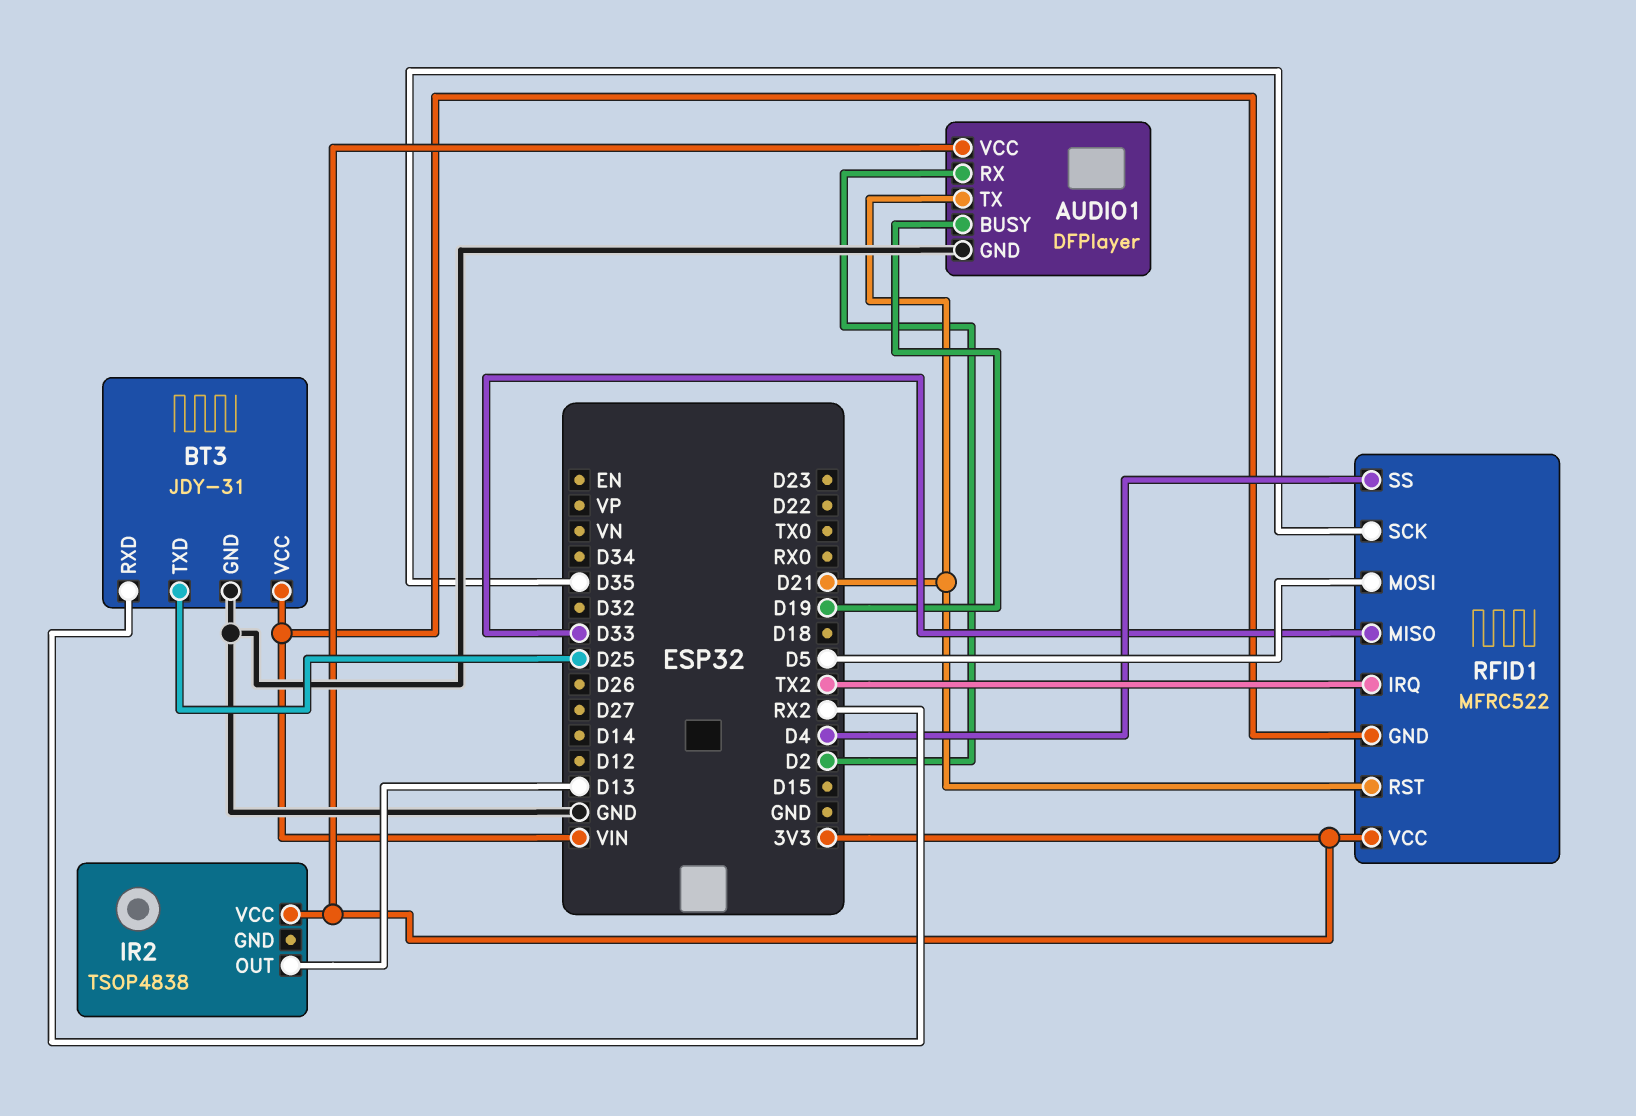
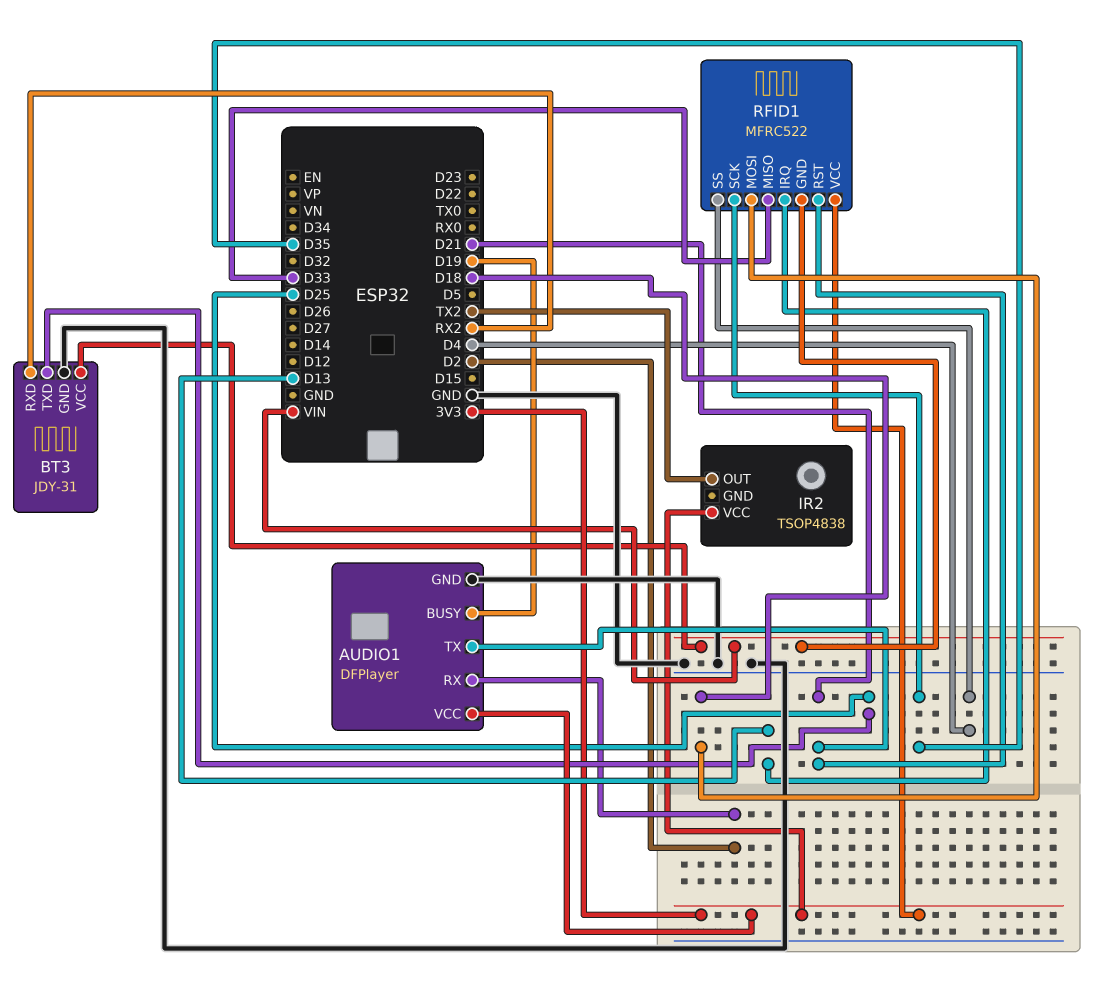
IR2 pin OUT: D13 -> TX2
RFID1 pin IRQ: TX2 -> D13
RFID1 pin MOSI: D5 -> D18

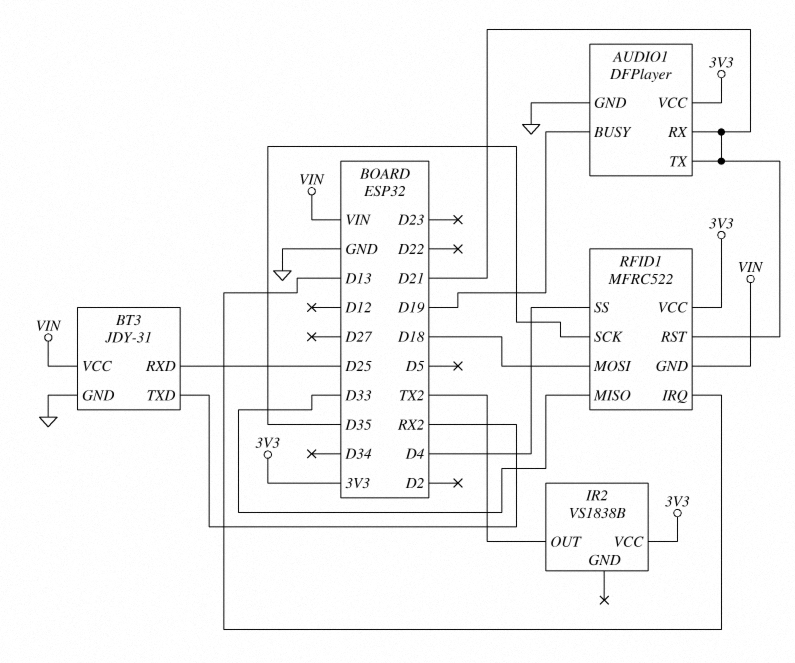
AUDIO1 pin RX: D2 -> D21
BT3 pin RXD: RX2 -> D25
BT3 pin TXD: D25 -> RX2
IR2: TSOP4838 -> VS1838B

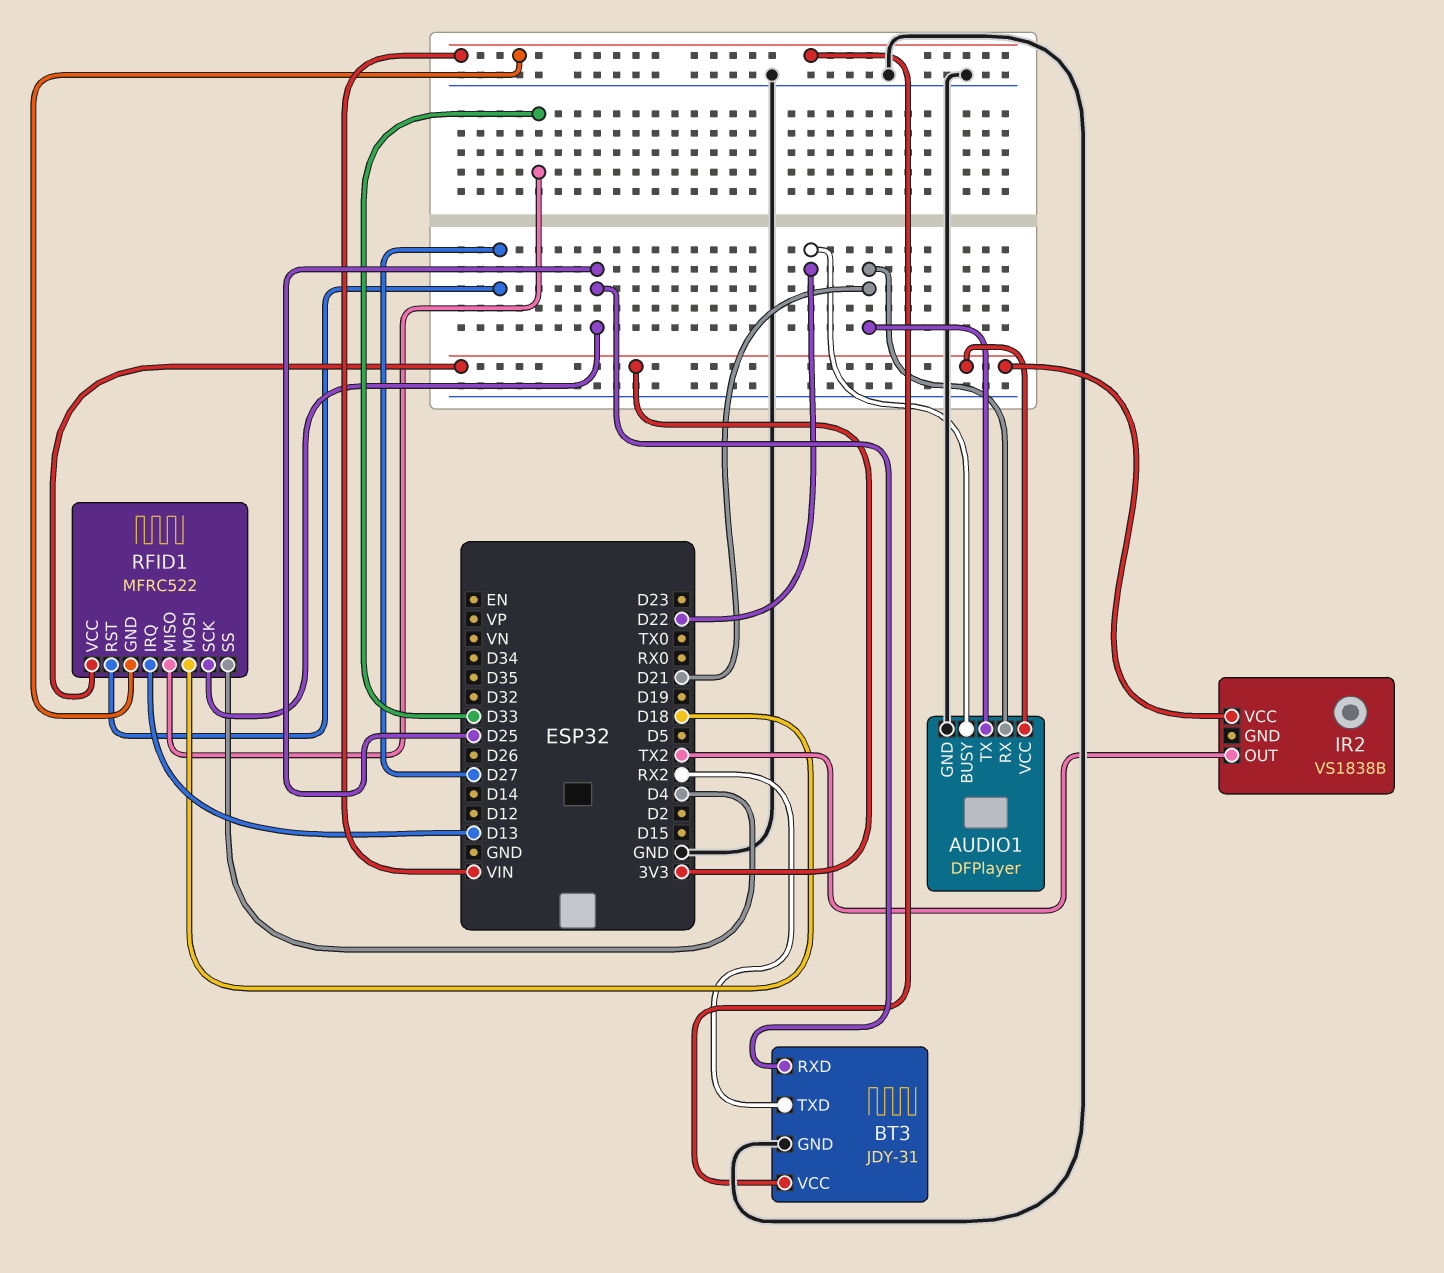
AUDIO1 pin BUSY: D19 -> D22
RFID1 pin RST: D21 -> D27
RFID1 pin SCK: D35 -> D25

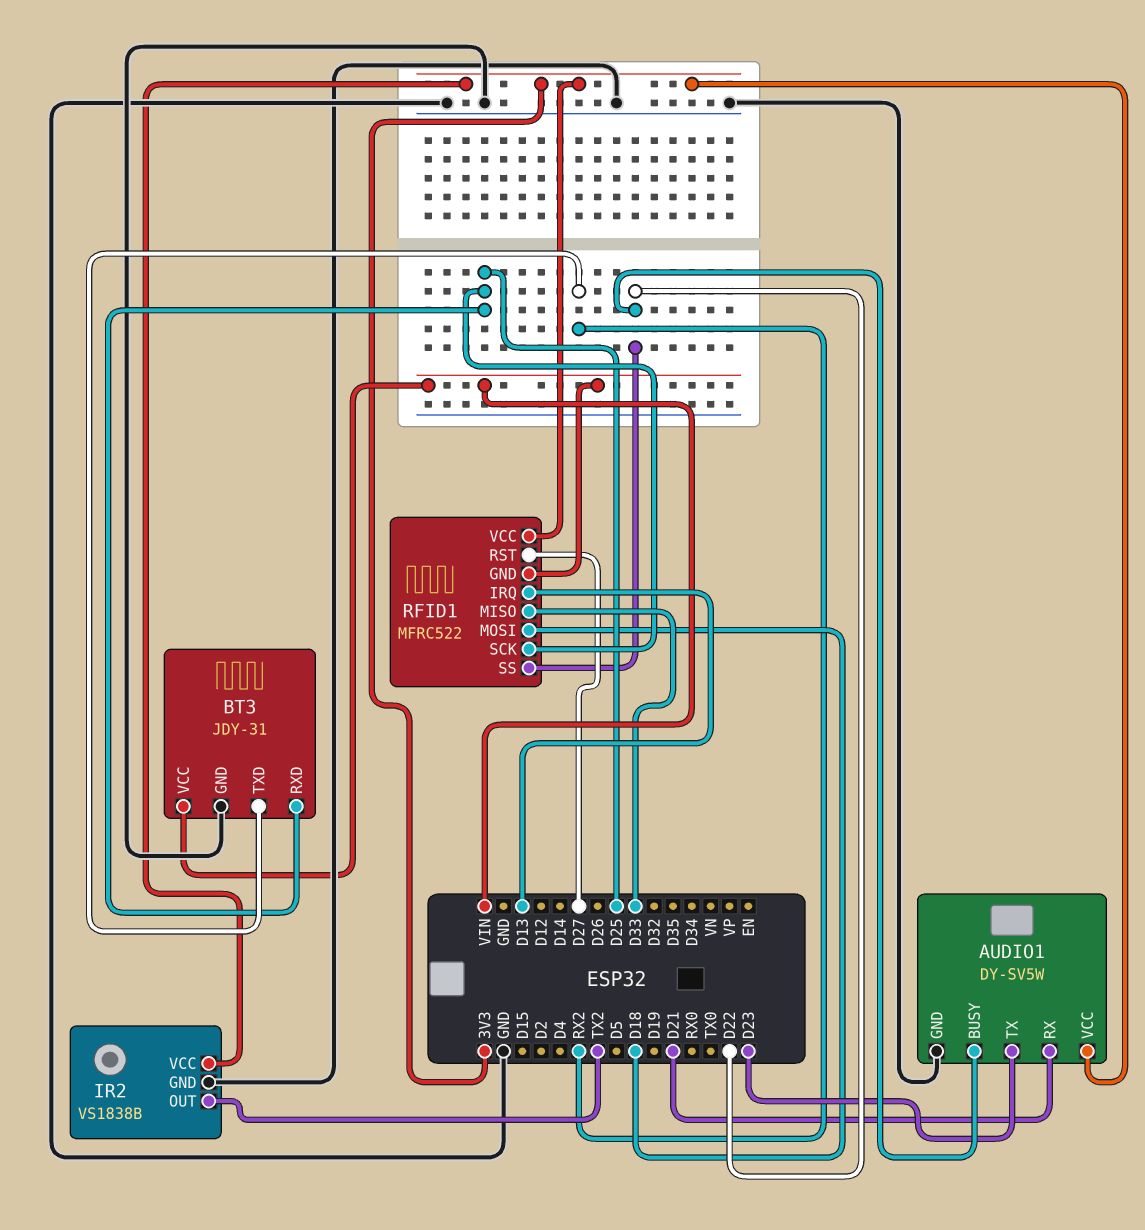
AUDIO1: DFPlayer -> DY-SV5W
AUDIO1 pin TX: D21 -> D23
IR2 pin GND: none -> GND
RFID1 pin SS: D4 -> D22

